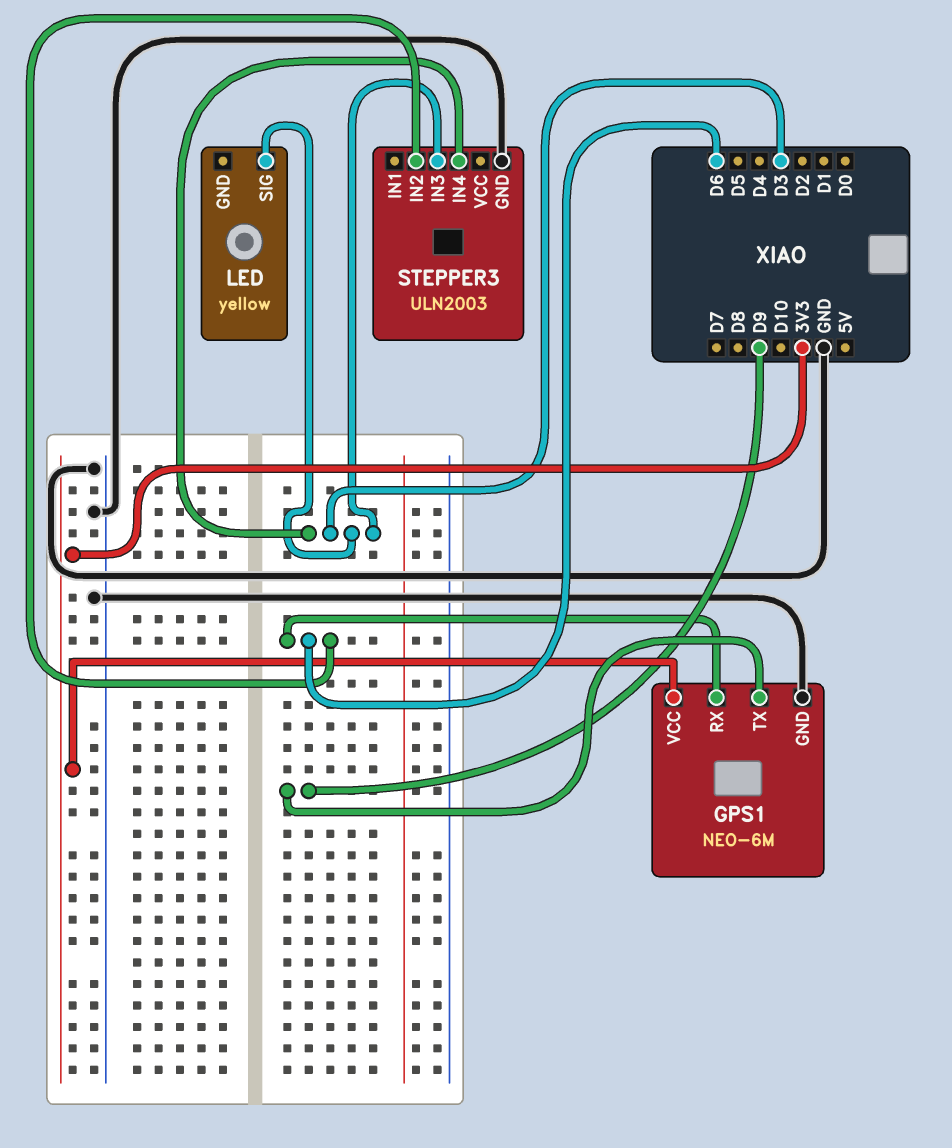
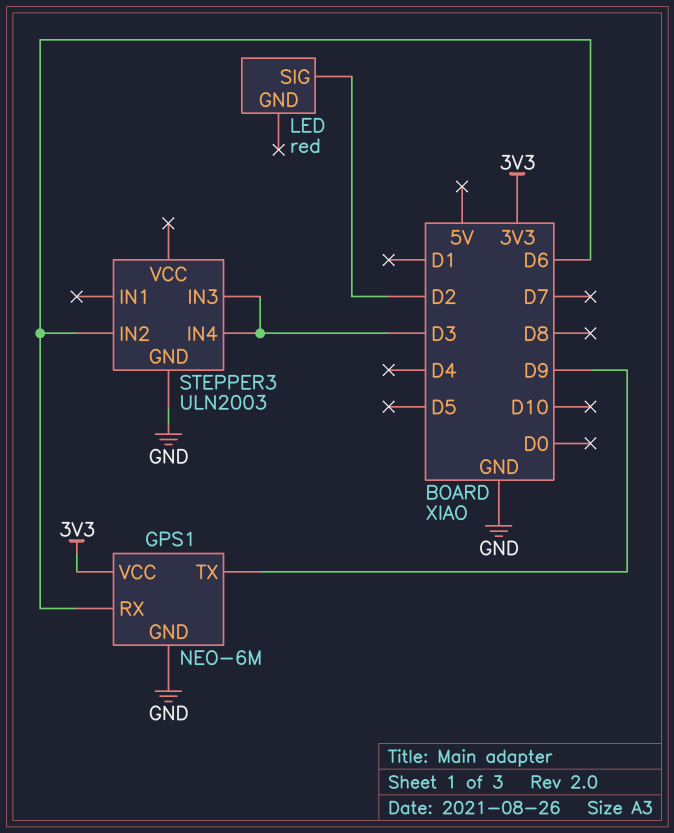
LED: yellow -> red
LED pin SIG: D3 -> D2

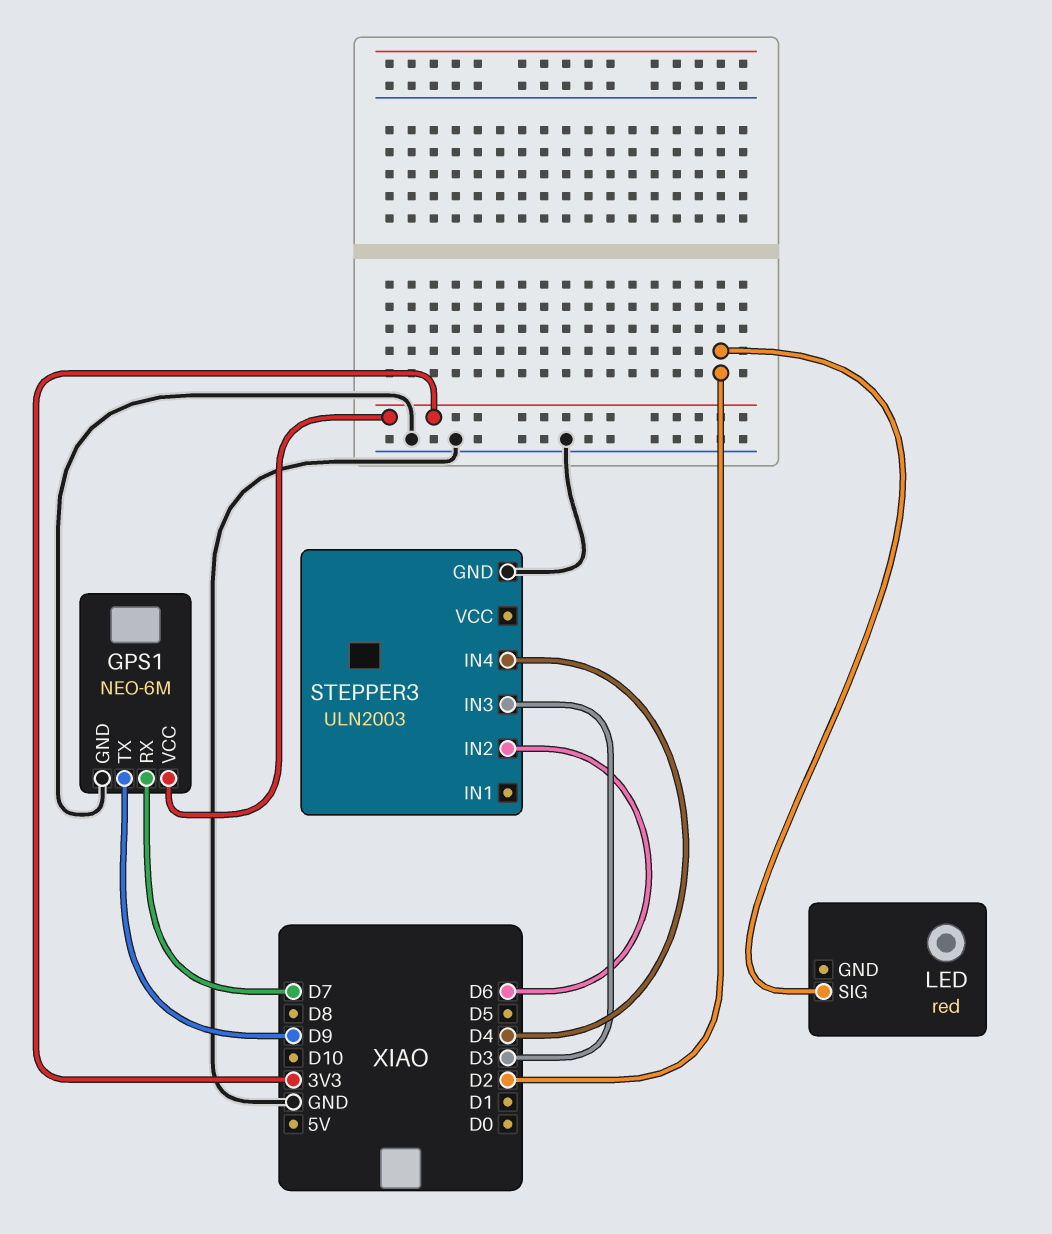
GPS1 pin RX: D6 -> D7
STEPPER3 pin IN4: D3 -> D4

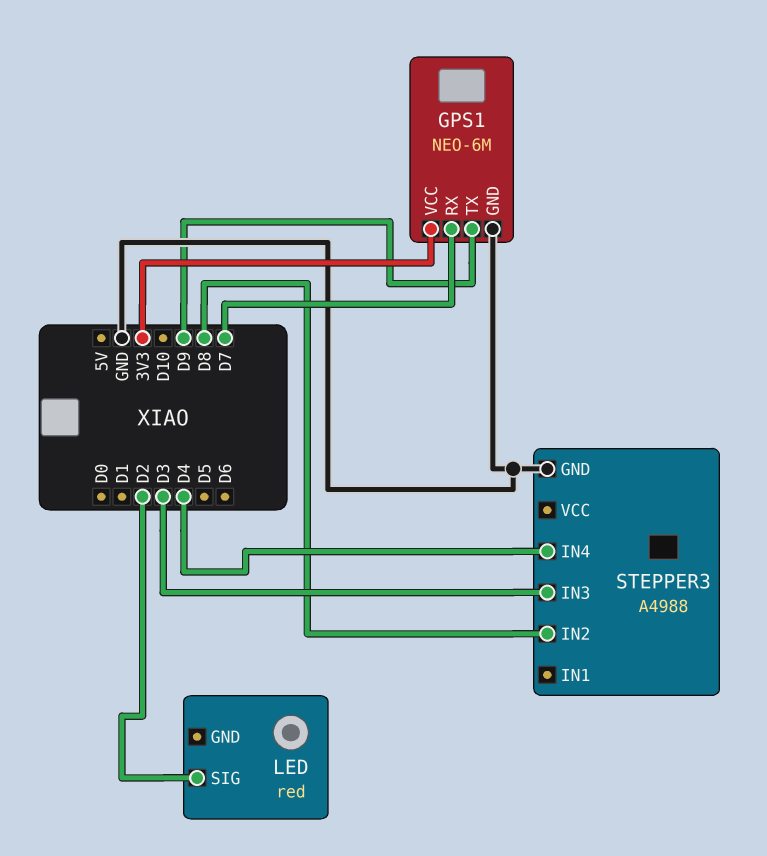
STEPPER3: ULN2003 -> A4988
STEPPER3 pin IN2: D6 -> D8

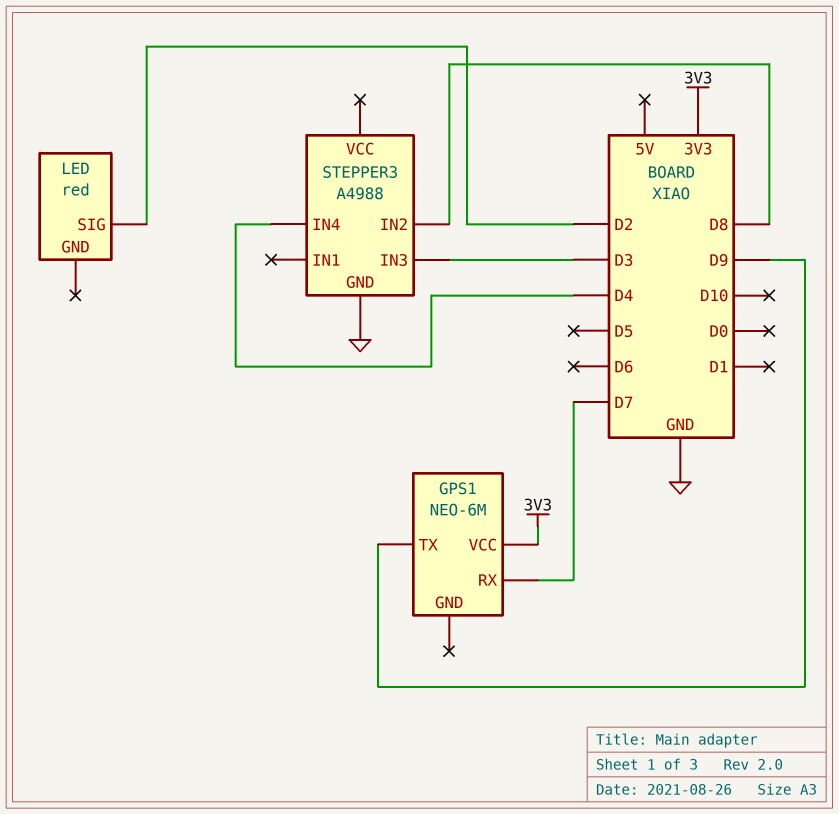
GPS1 pin GND: GND -> none

